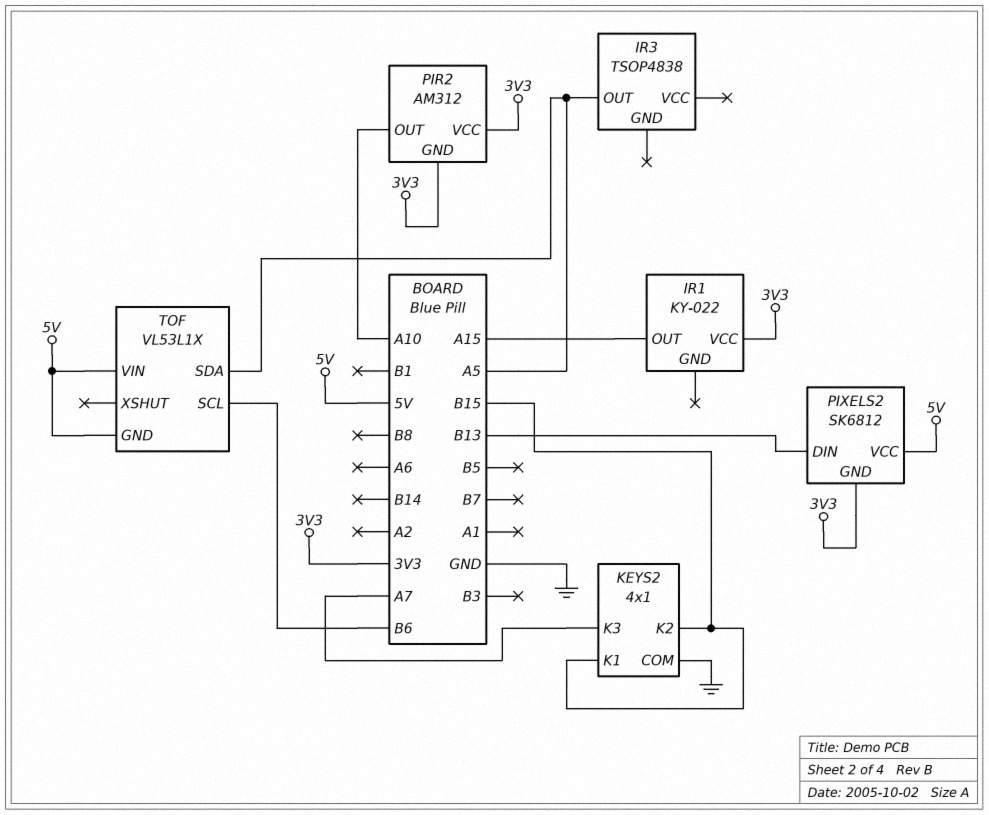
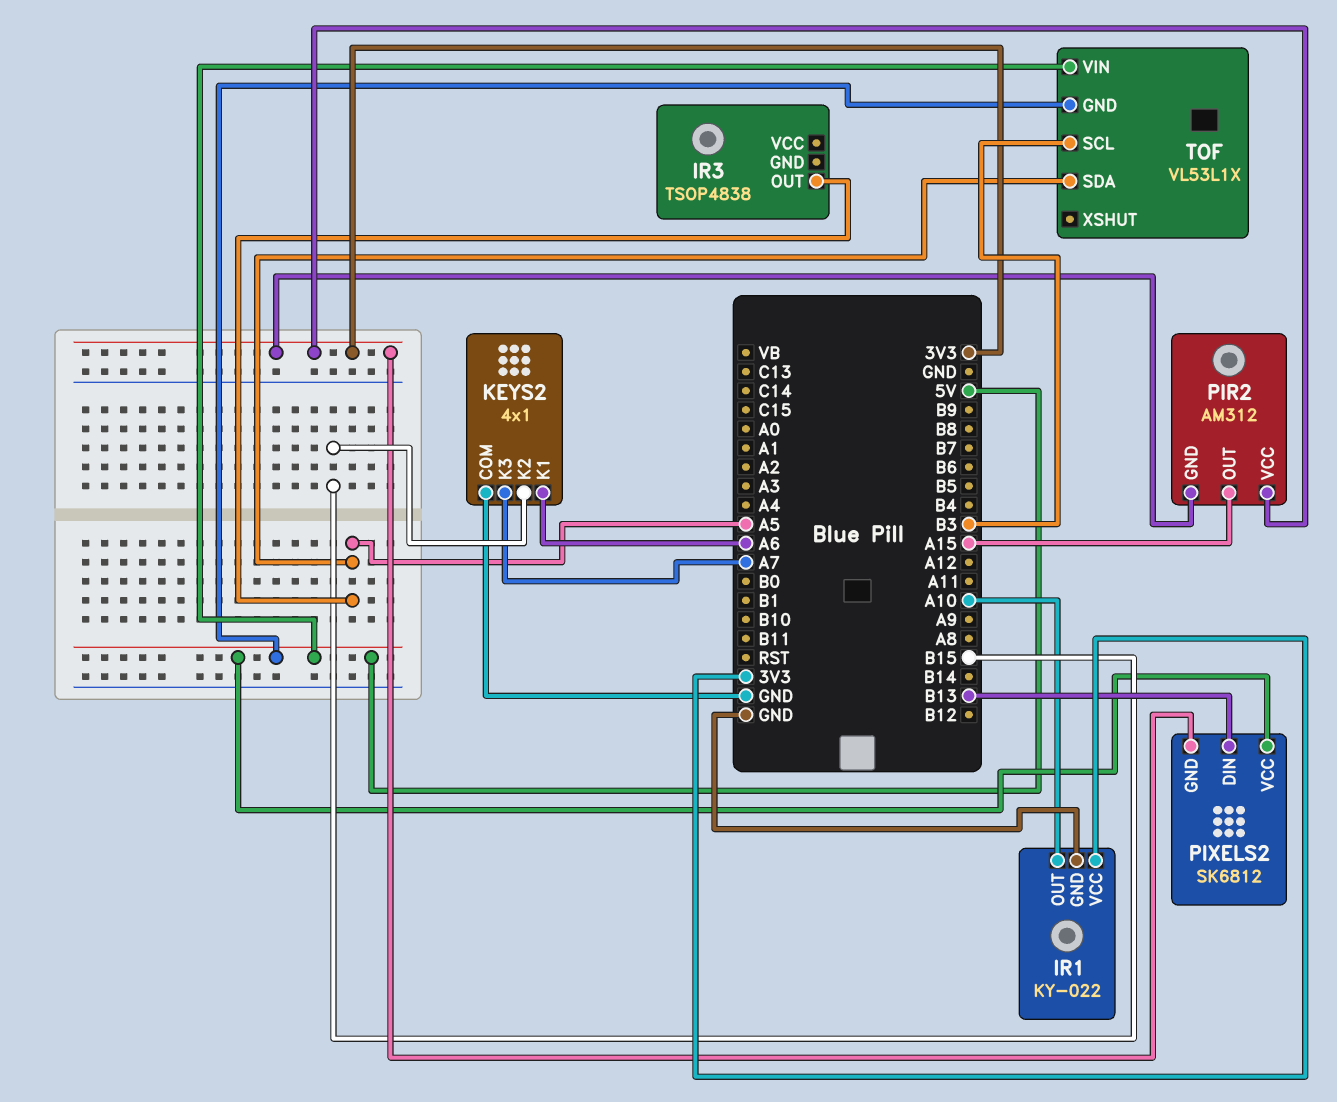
IR1 pin GND: none -> GND
IR1 pin OUT: A15 -> A10
KEYS2 pin K1: B15 -> A6
PIR2 pin OUT: A10 -> A15
TOF pin SCL: B6 -> B3

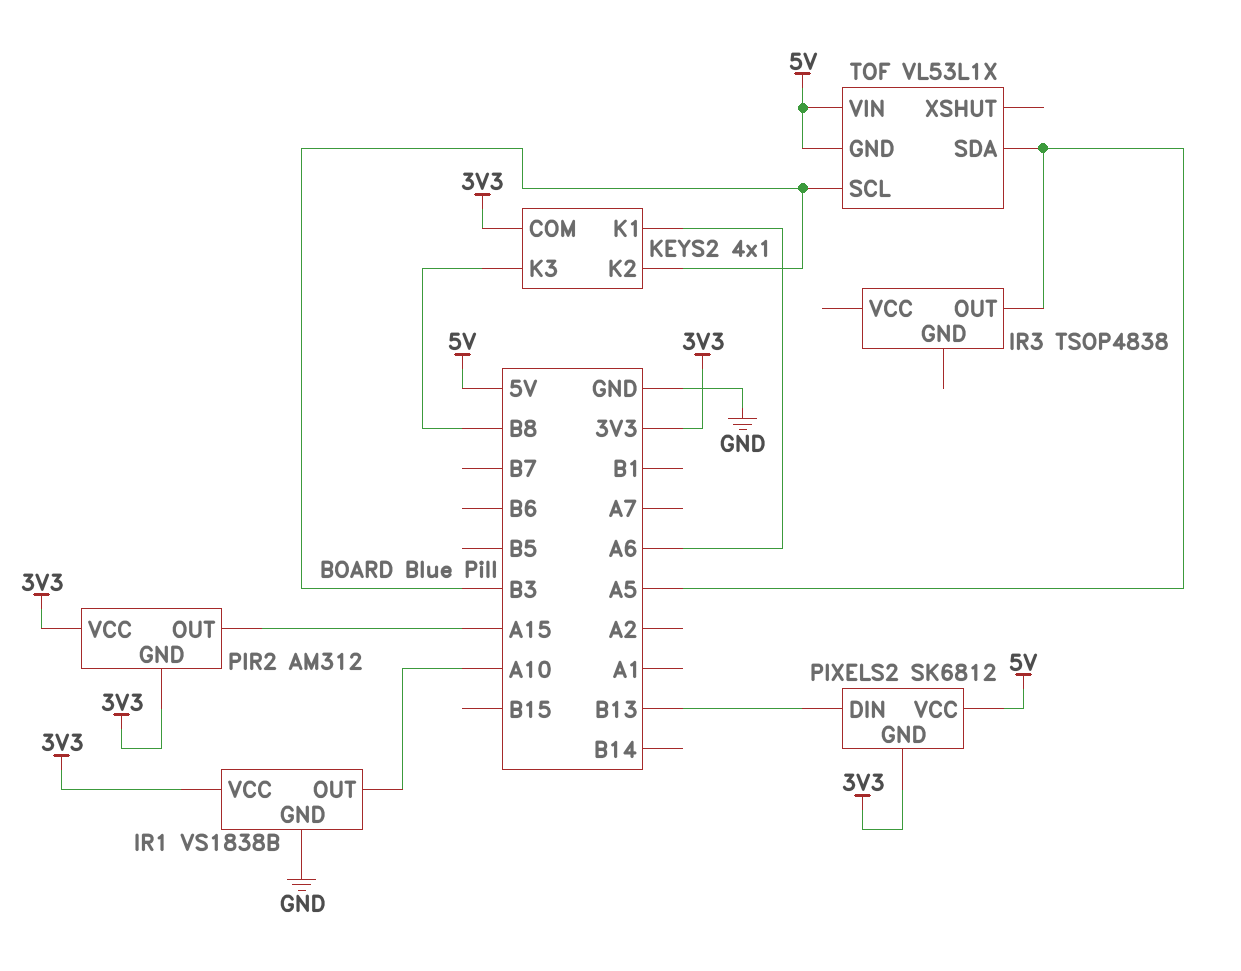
IR1: KY-022 -> VS1838B
KEYS2 pin COM: GND -> 3V3
KEYS2 pin K2: B15 -> B3
KEYS2 pin K3: A7 -> B8

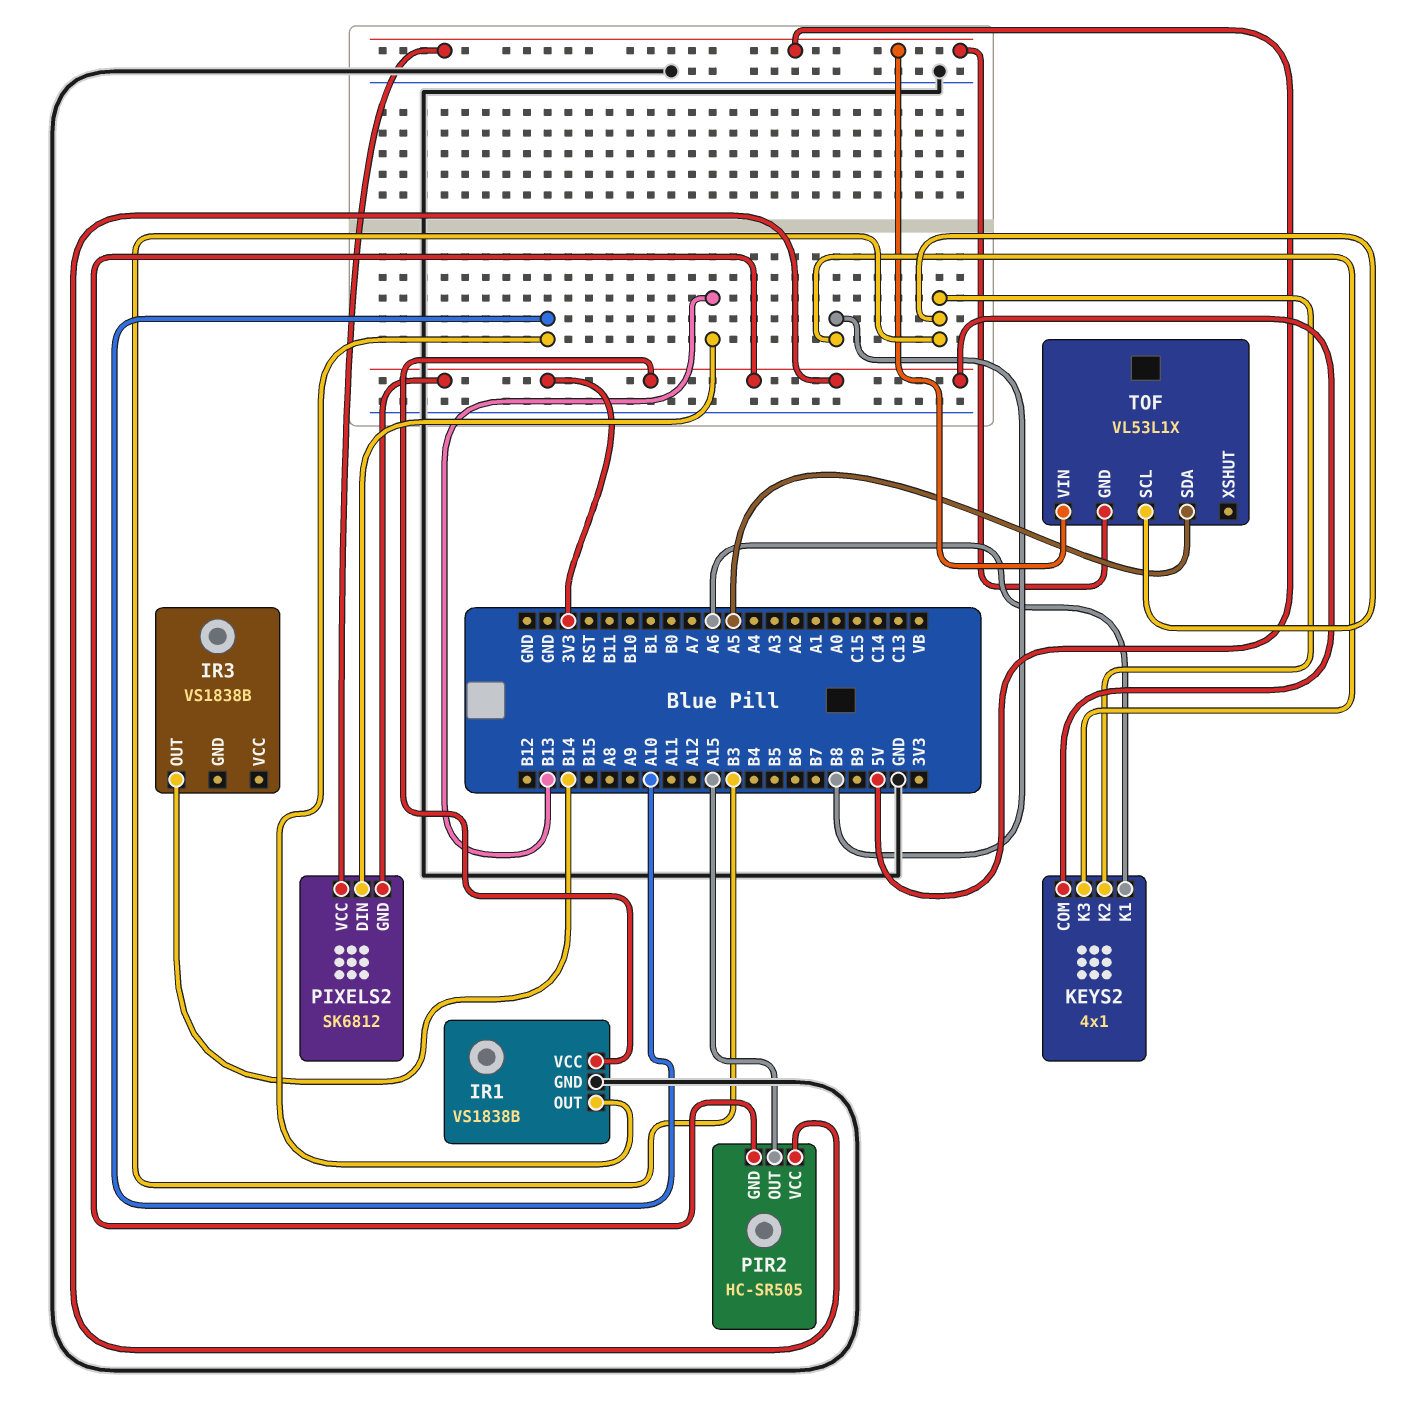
IR3: TSOP4838 -> VS1838B
IR3 pin OUT: A5 -> B14
PIR2: AM312 -> HC-SR505

